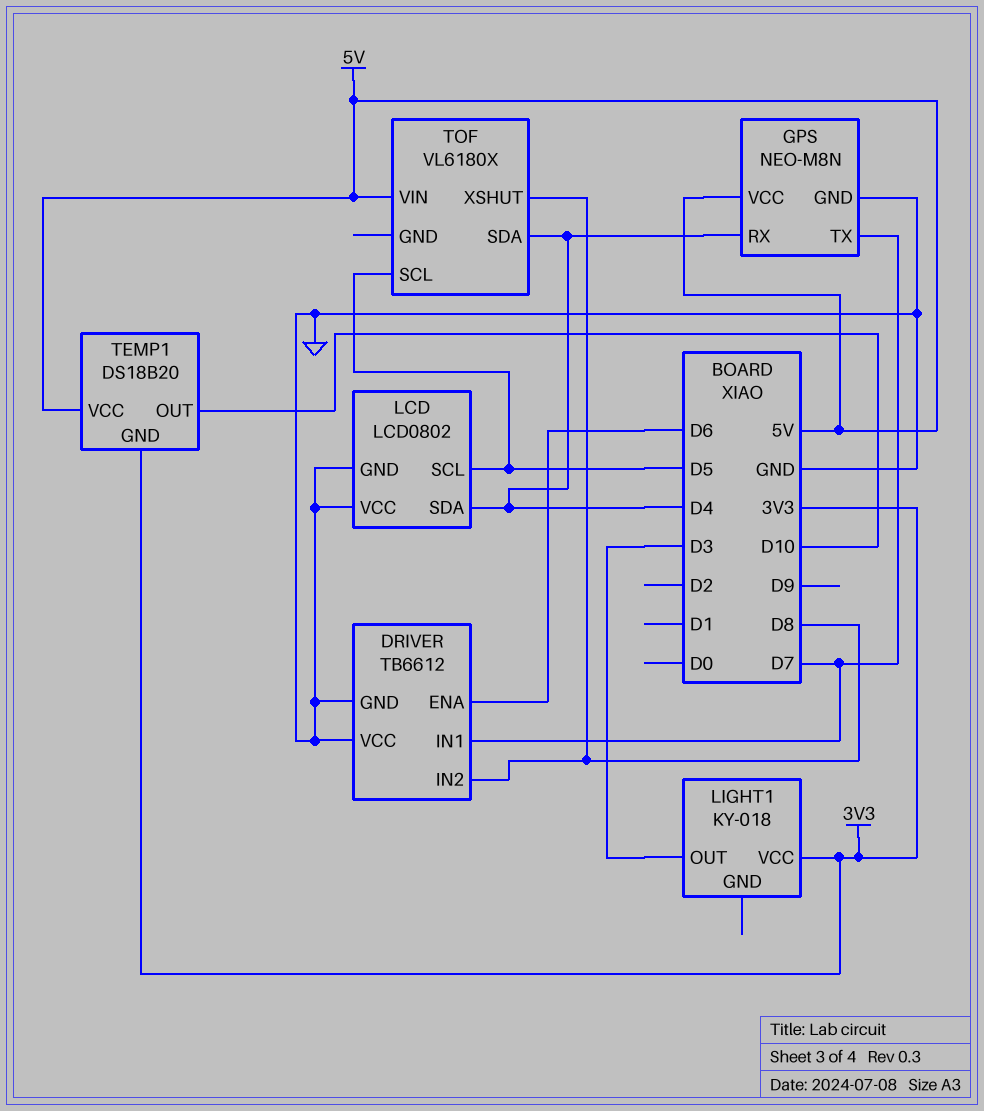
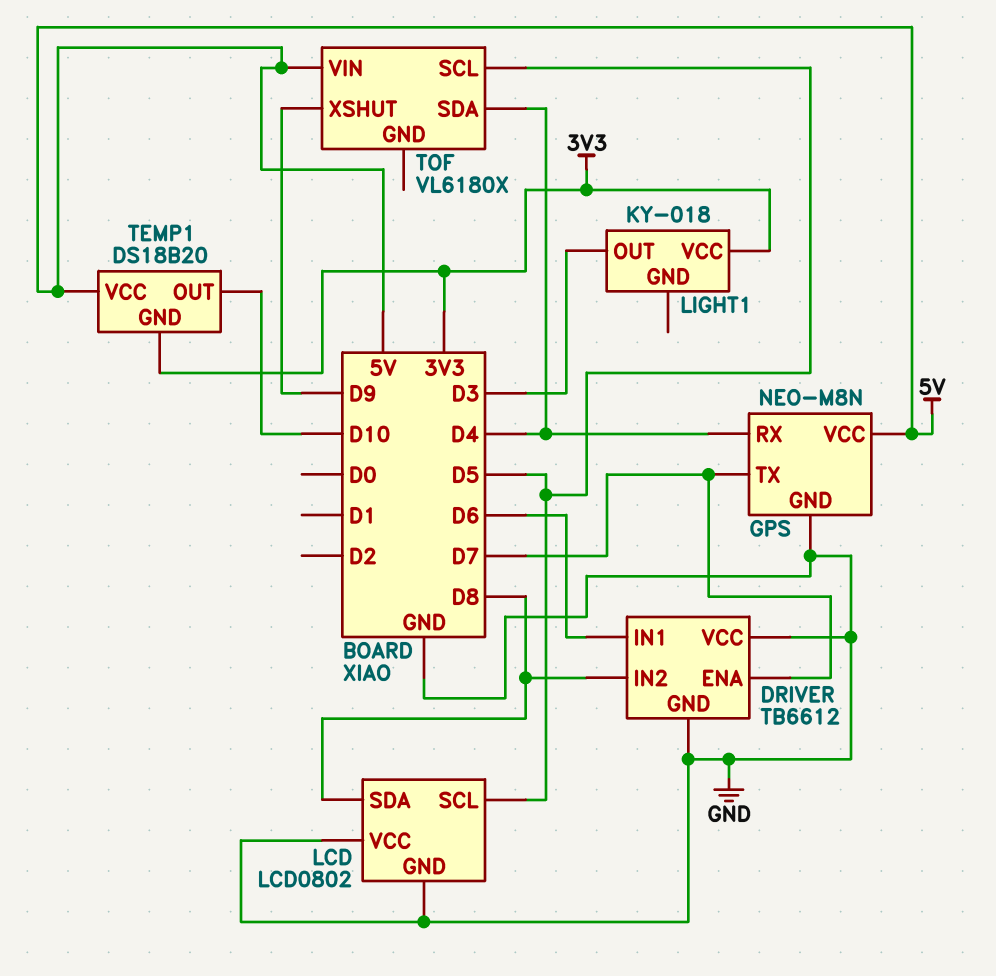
DRIVER pin ENA: D6 -> D7
DRIVER pin IN1: D7 -> D6
LCD pin SDA: D4 -> D8
TOF pin XSHUT: D8 -> D9

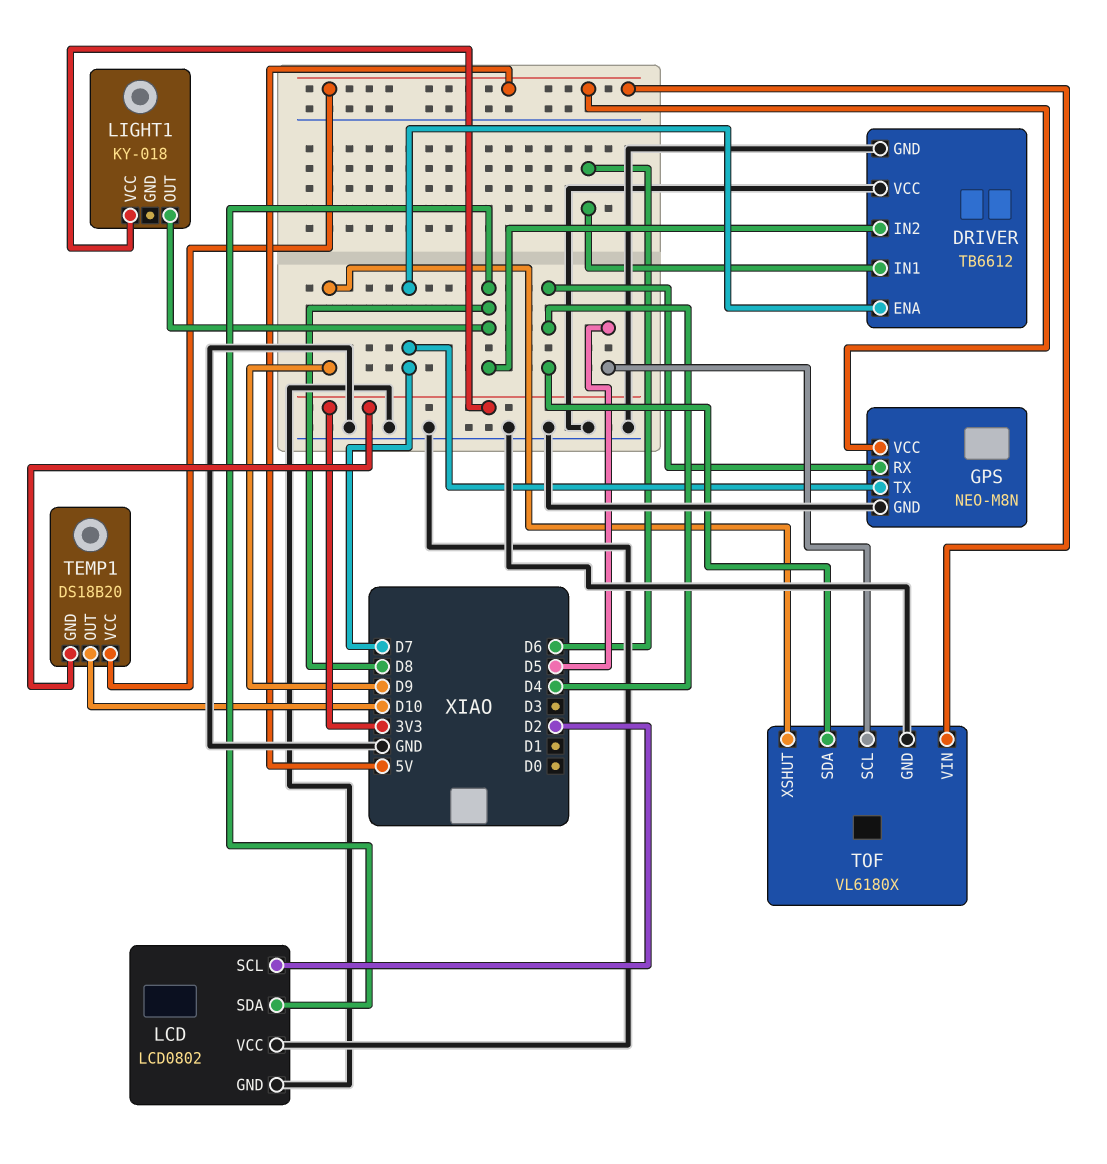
LCD pin SCL: D5 -> D2
LIGHT1 pin OUT: D3 -> D8
TOF pin GND: none -> GND

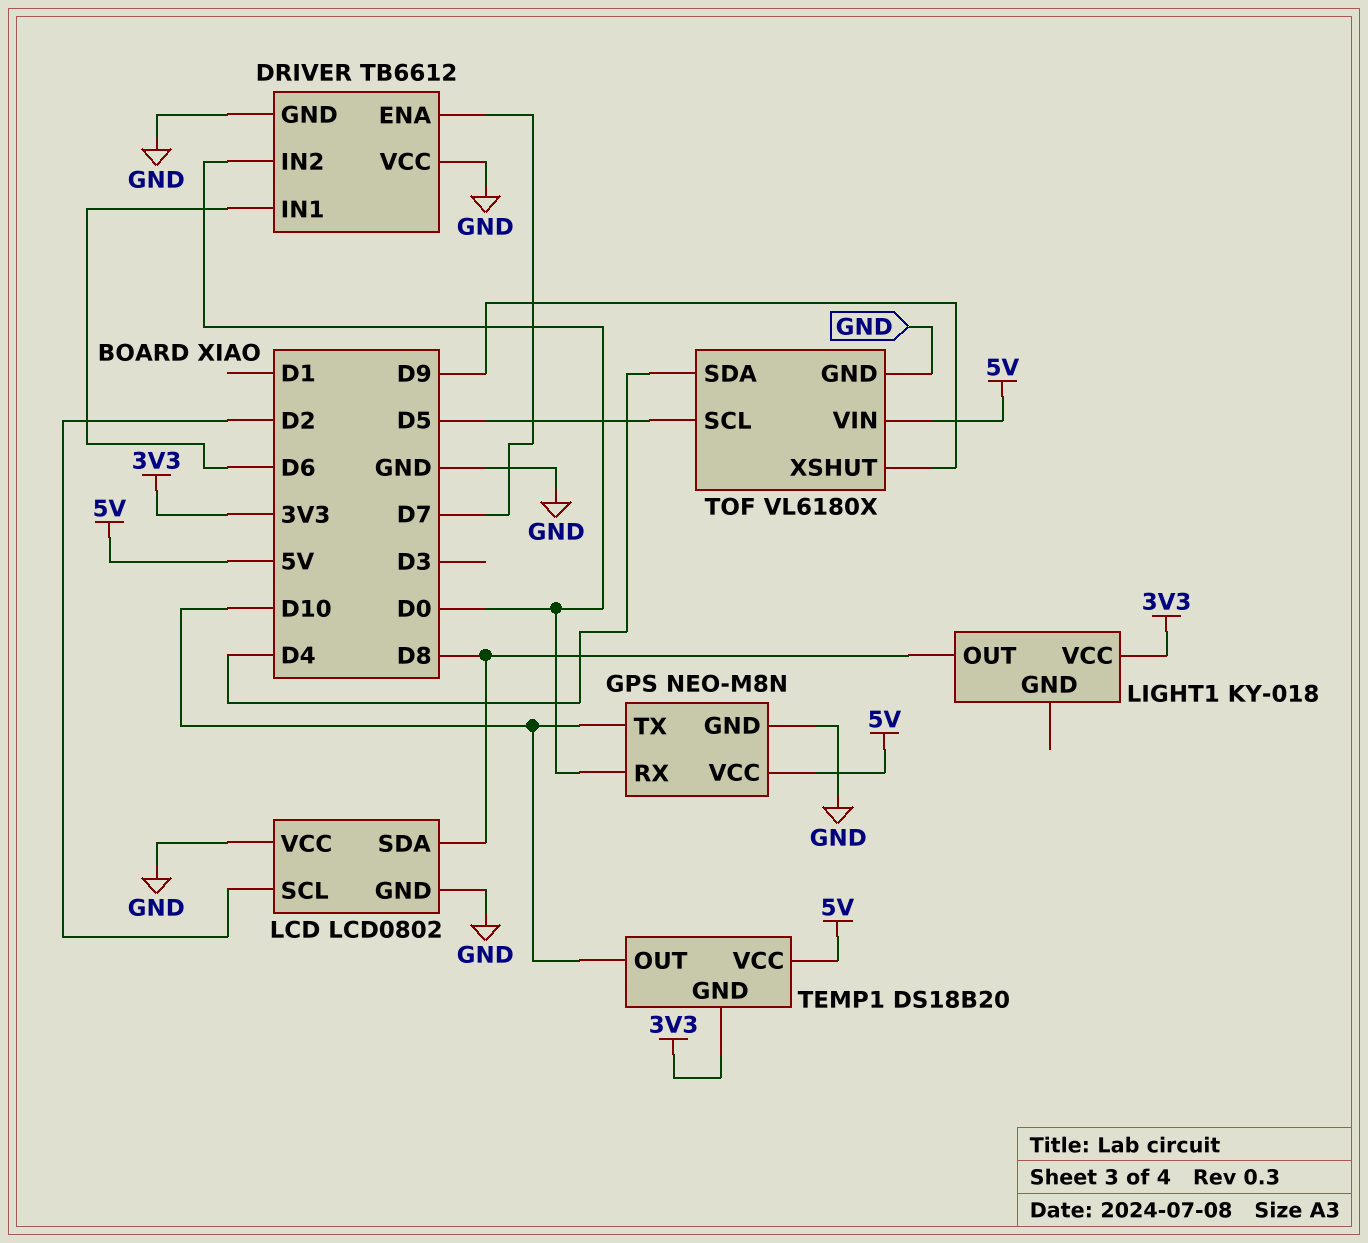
DRIVER pin IN2: D8 -> D0
GPS pin RX: D4 -> D0
GPS pin TX: D7 -> D10

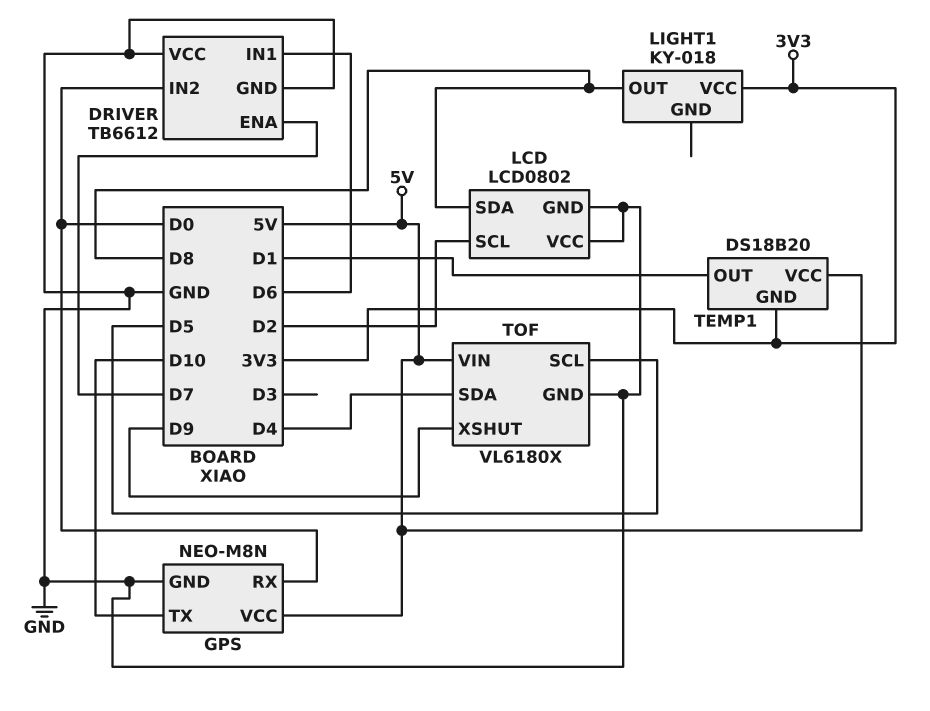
TEMP1 pin OUT: D10 -> D1

